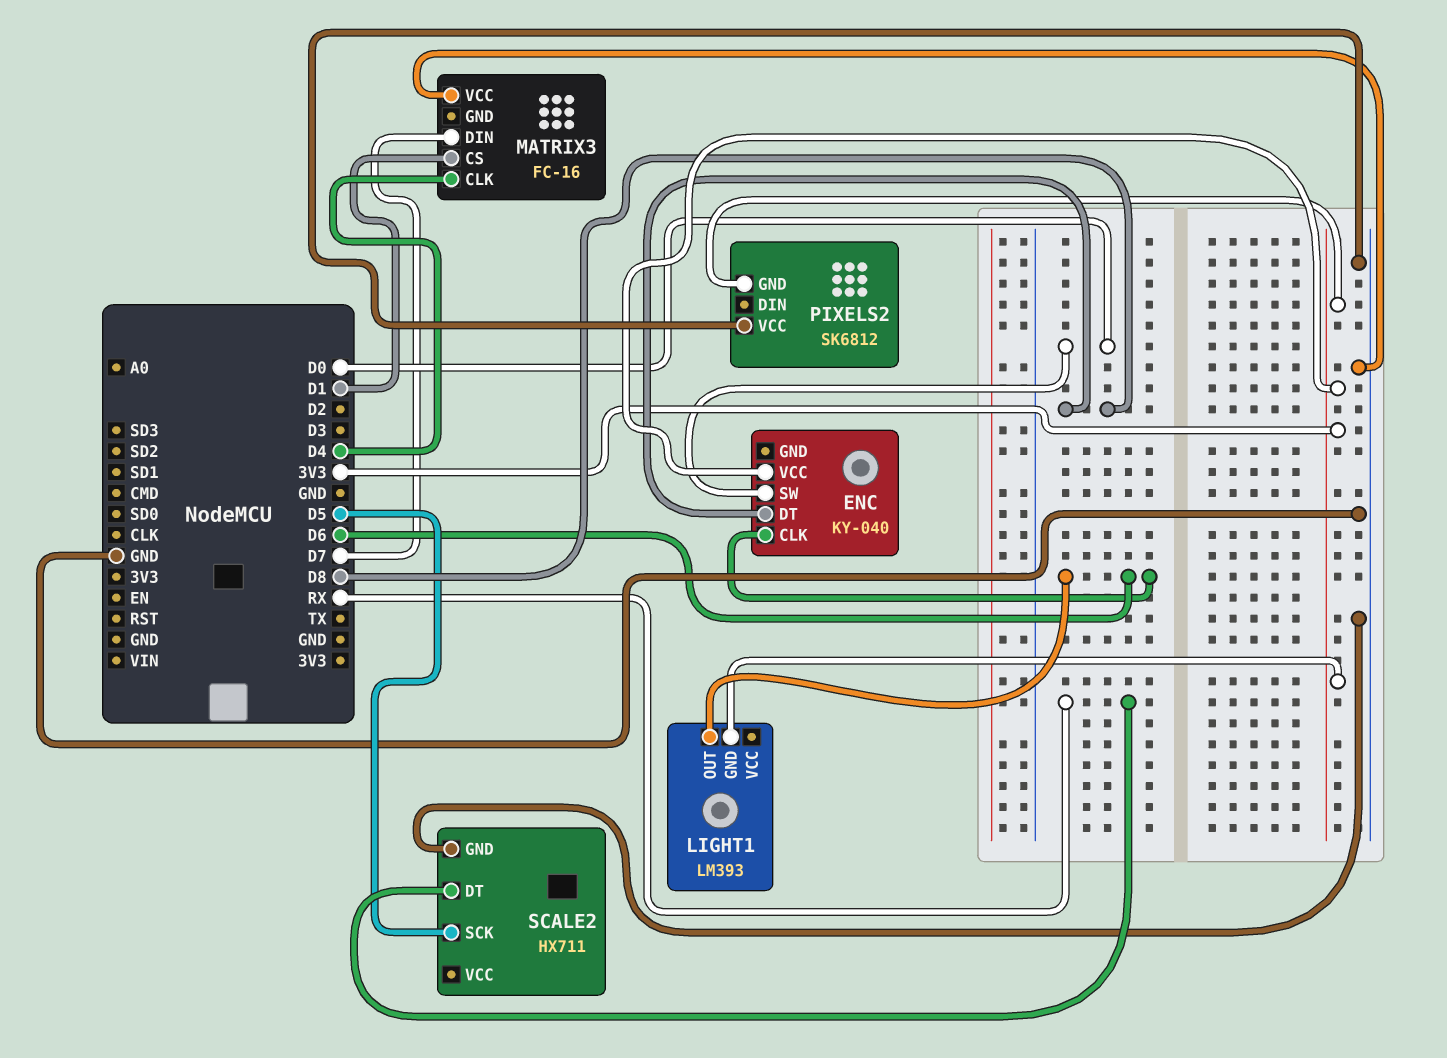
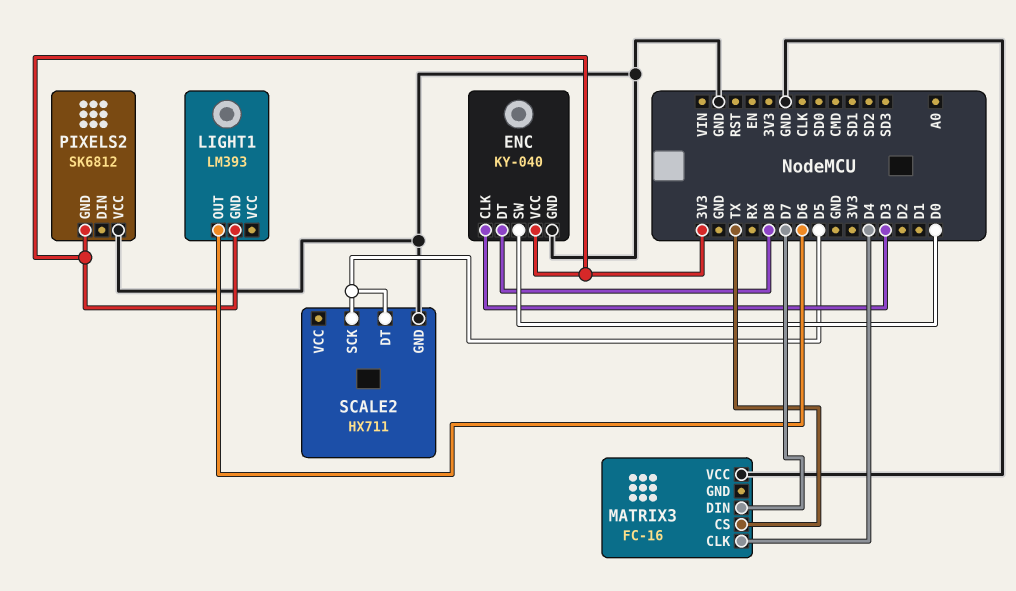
ENC pin CLK: D6 -> D3
ENC pin GND: none -> GND
MATRIX3 pin CS: D1 -> TX
SCALE2 pin DT: RX -> D5

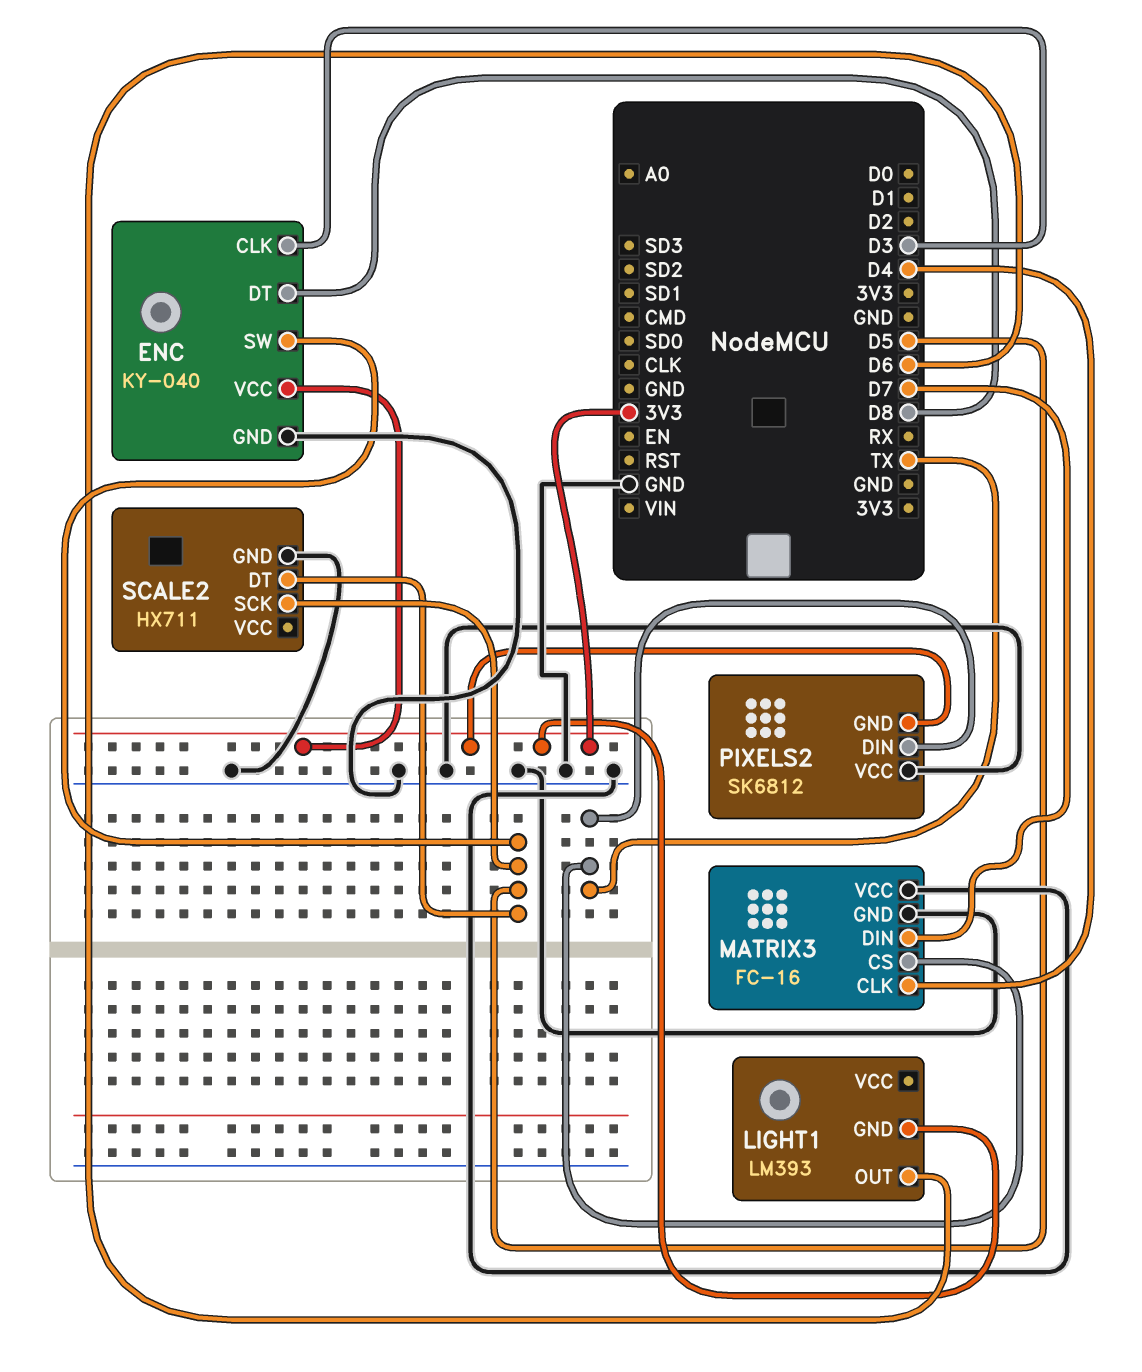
ENC pin SW: D0 -> D5
MATRIX3 pin GND: none -> GND
PIXELS2 pin DIN: none -> TX

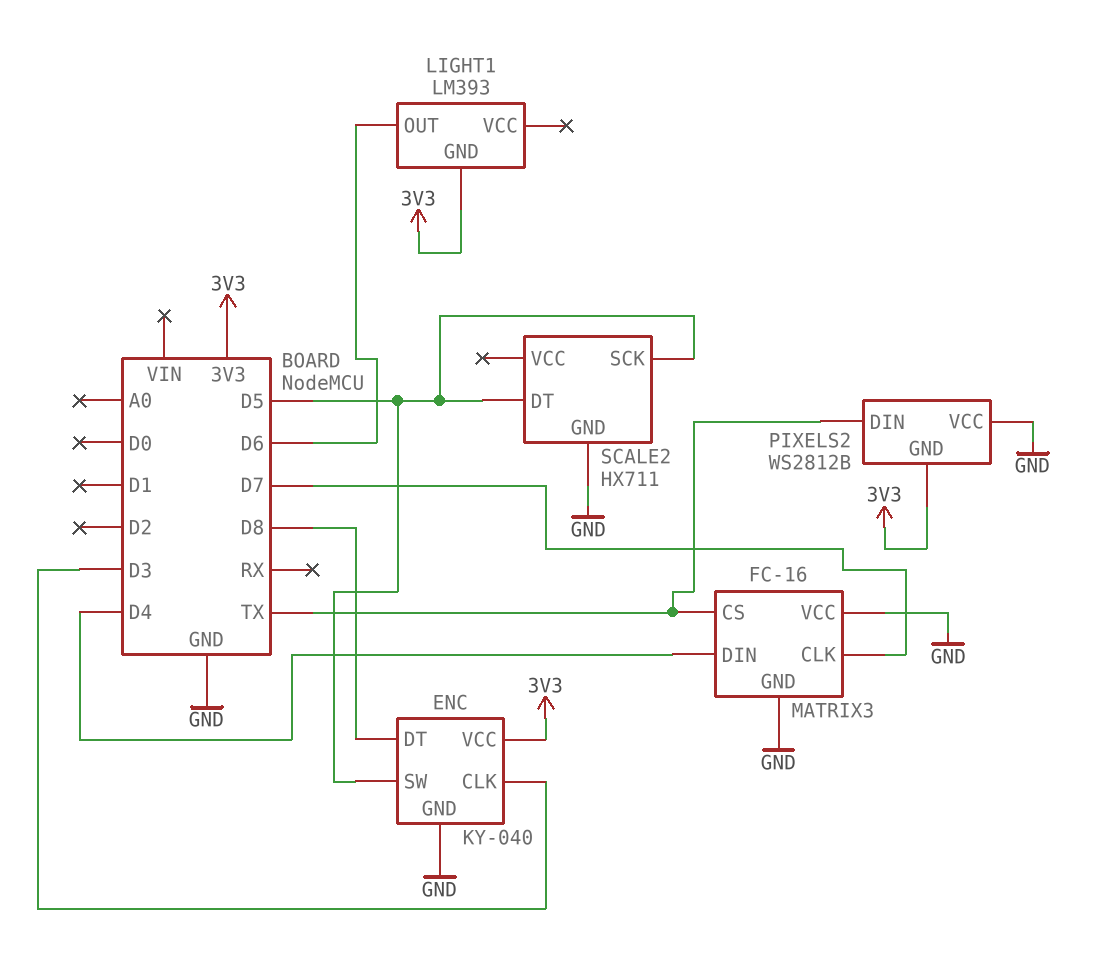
MATRIX3 pin CLK: D4 -> D7
MATRIX3 pin DIN: D7 -> D4
PIXELS2: SK6812 -> WS2812B

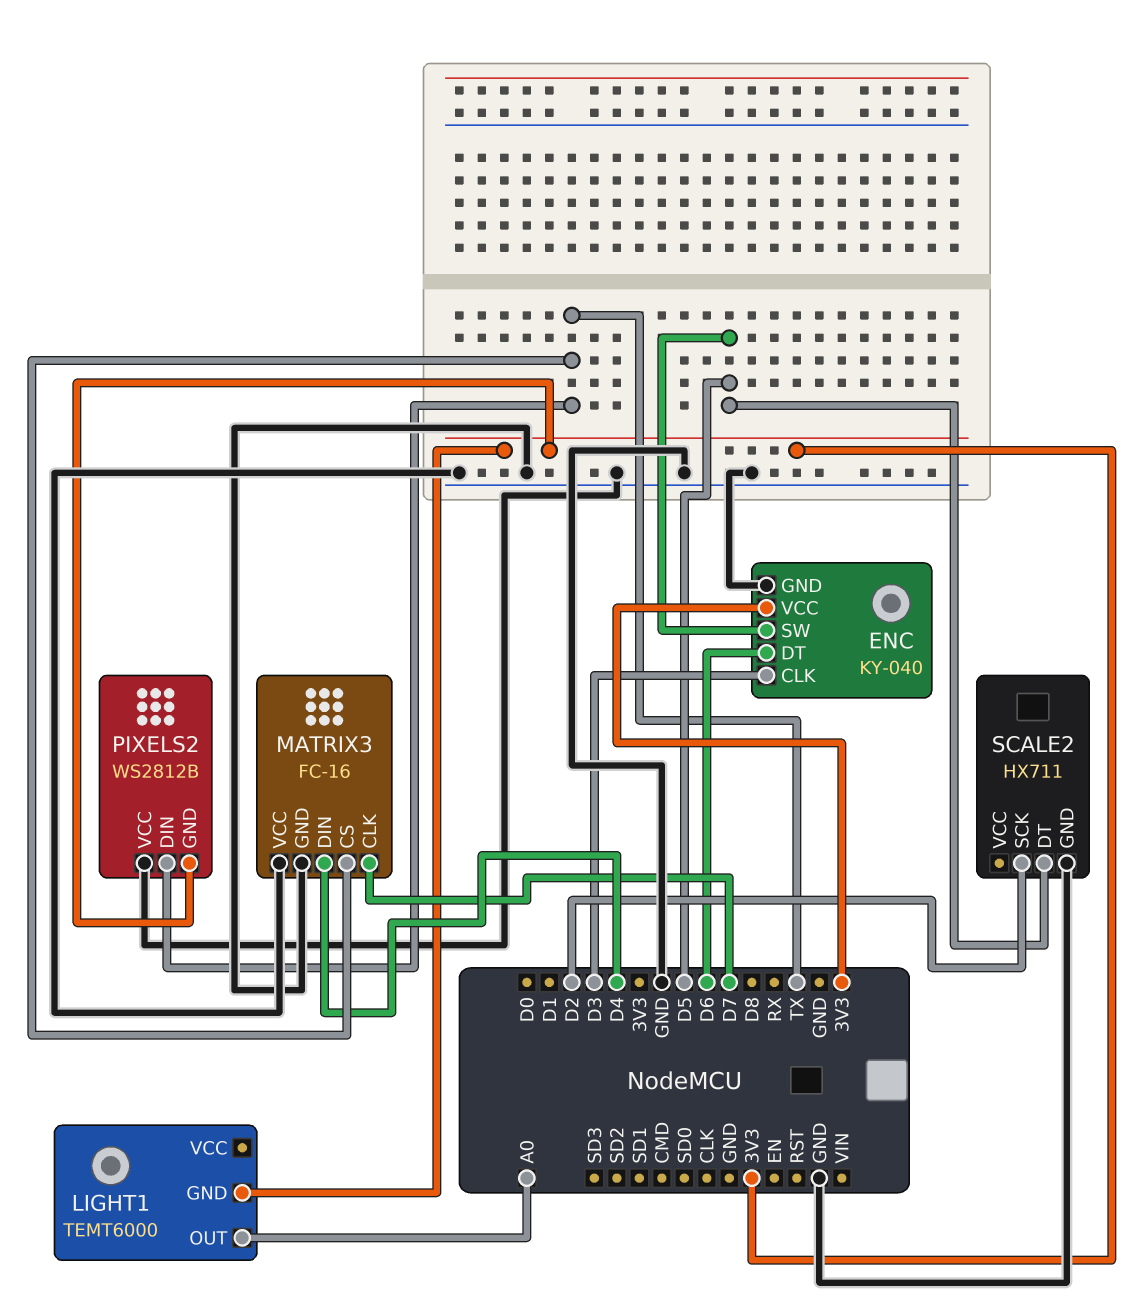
ENC pin DT: D8 -> D6
LIGHT1: LM393 -> TEMT6000
LIGHT1 pin OUT: D6 -> A0
SCALE2 pin SCK: D5 -> D2

